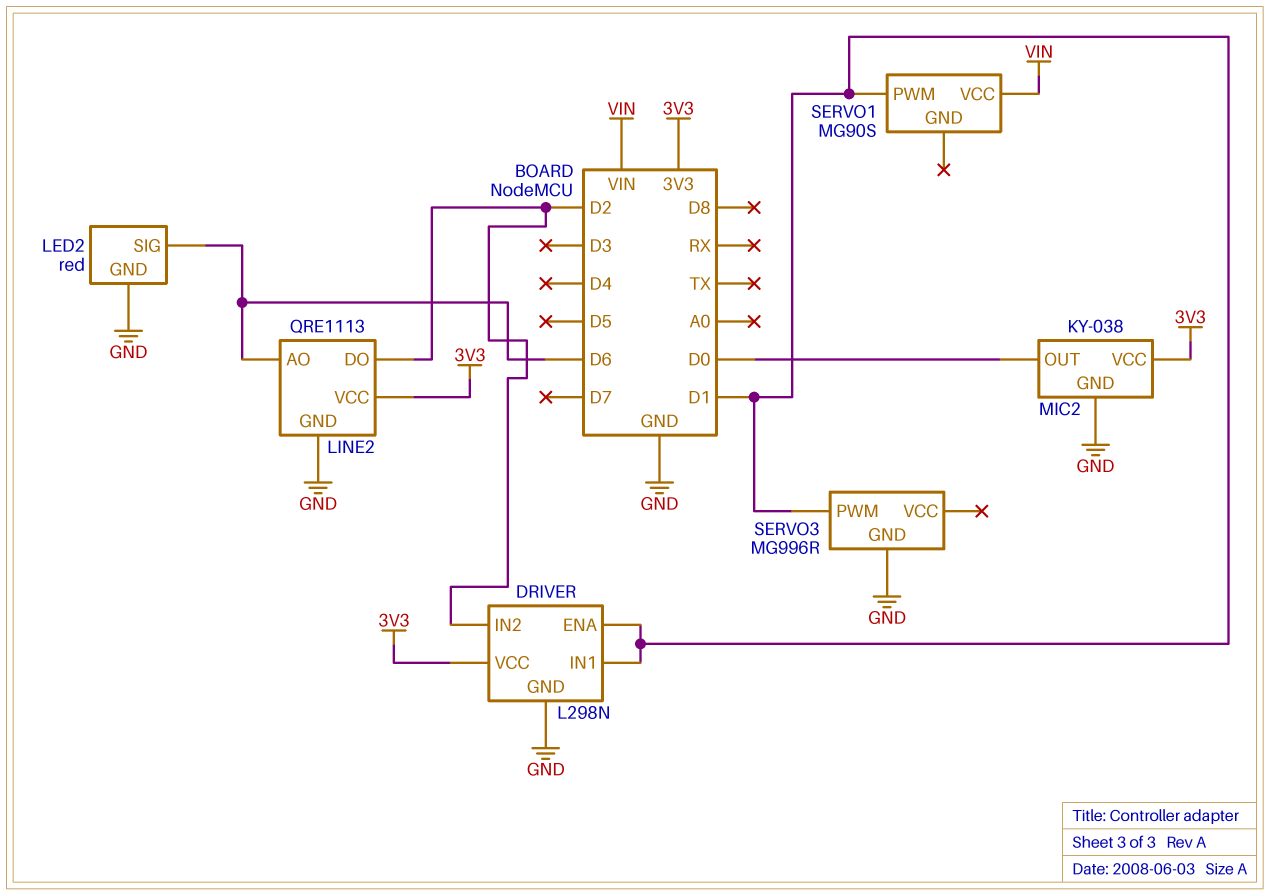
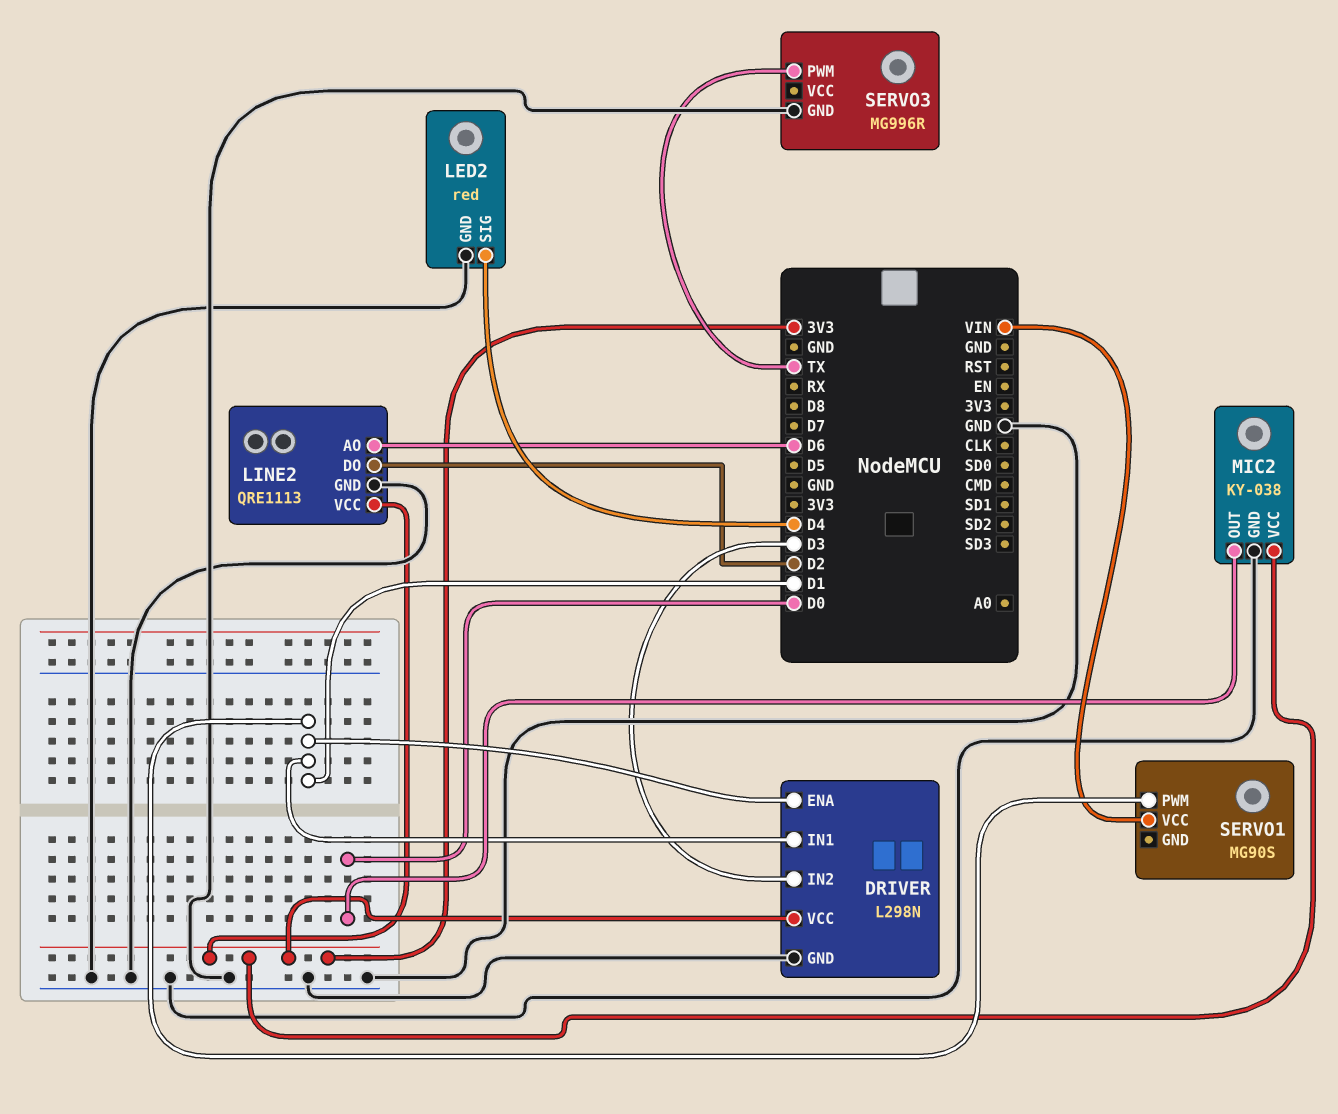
DRIVER pin IN2: D2 -> D3
LED2 pin SIG: D6 -> D4
SERVO3 pin PWM: D1 -> TX

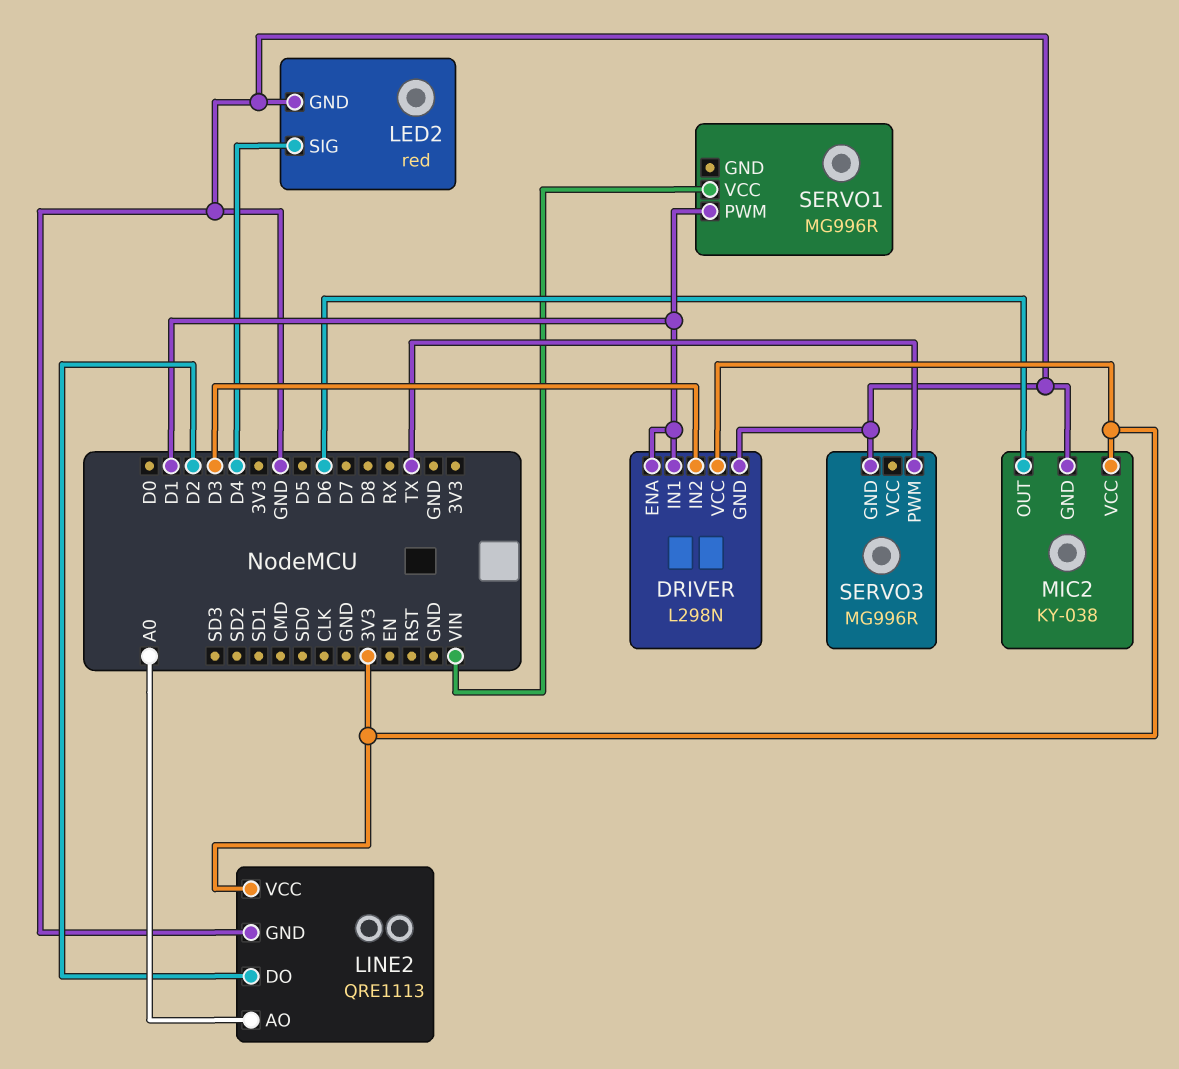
LINE2 pin AO: D6 -> A0
MIC2 pin OUT: D0 -> D6
SERVO1: MG90S -> MG996R

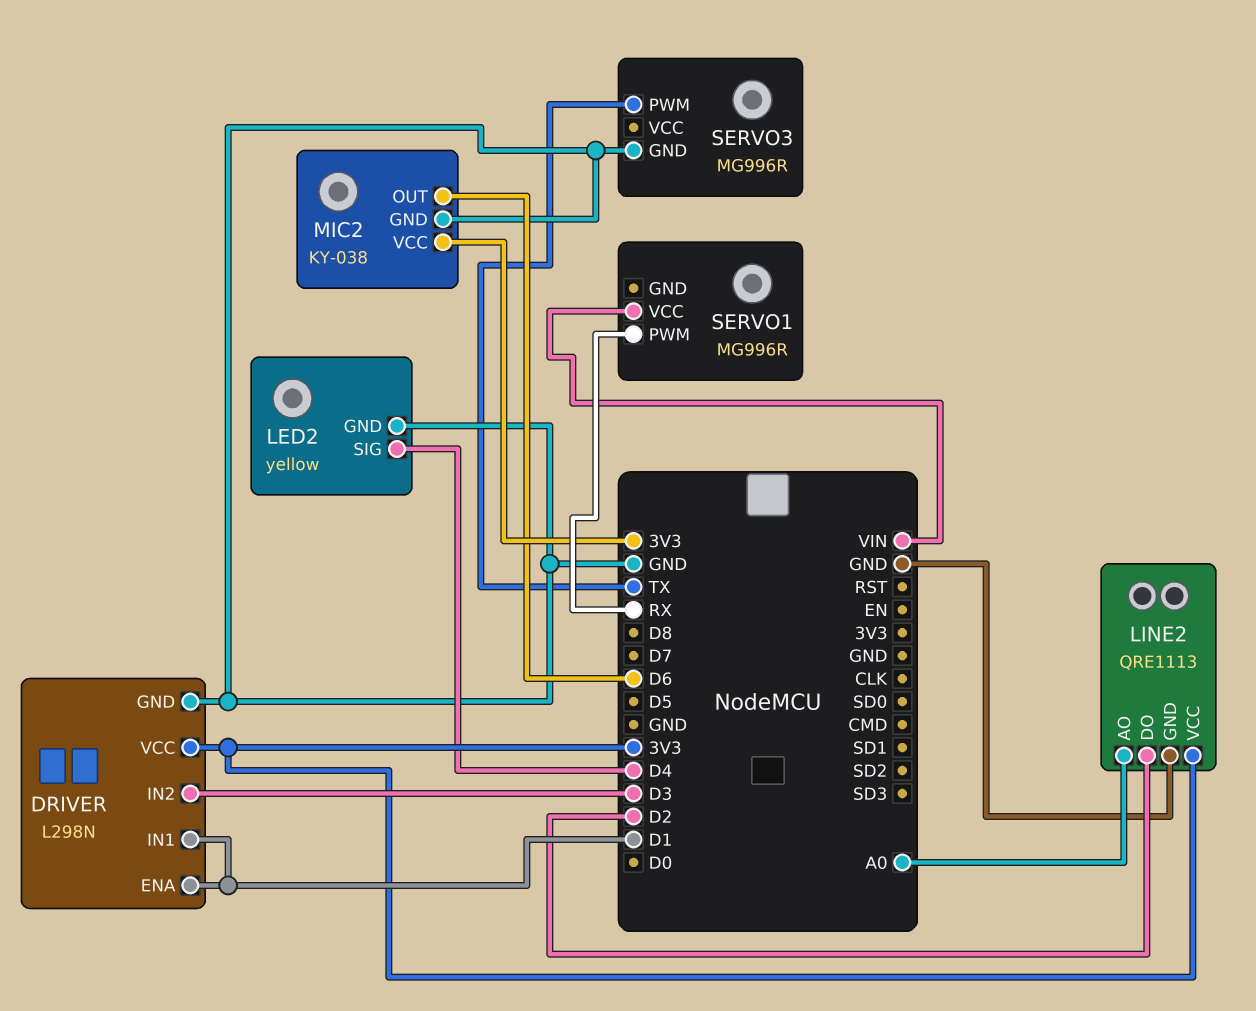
LED2: red -> yellow
SERVO1 pin PWM: D1 -> RX

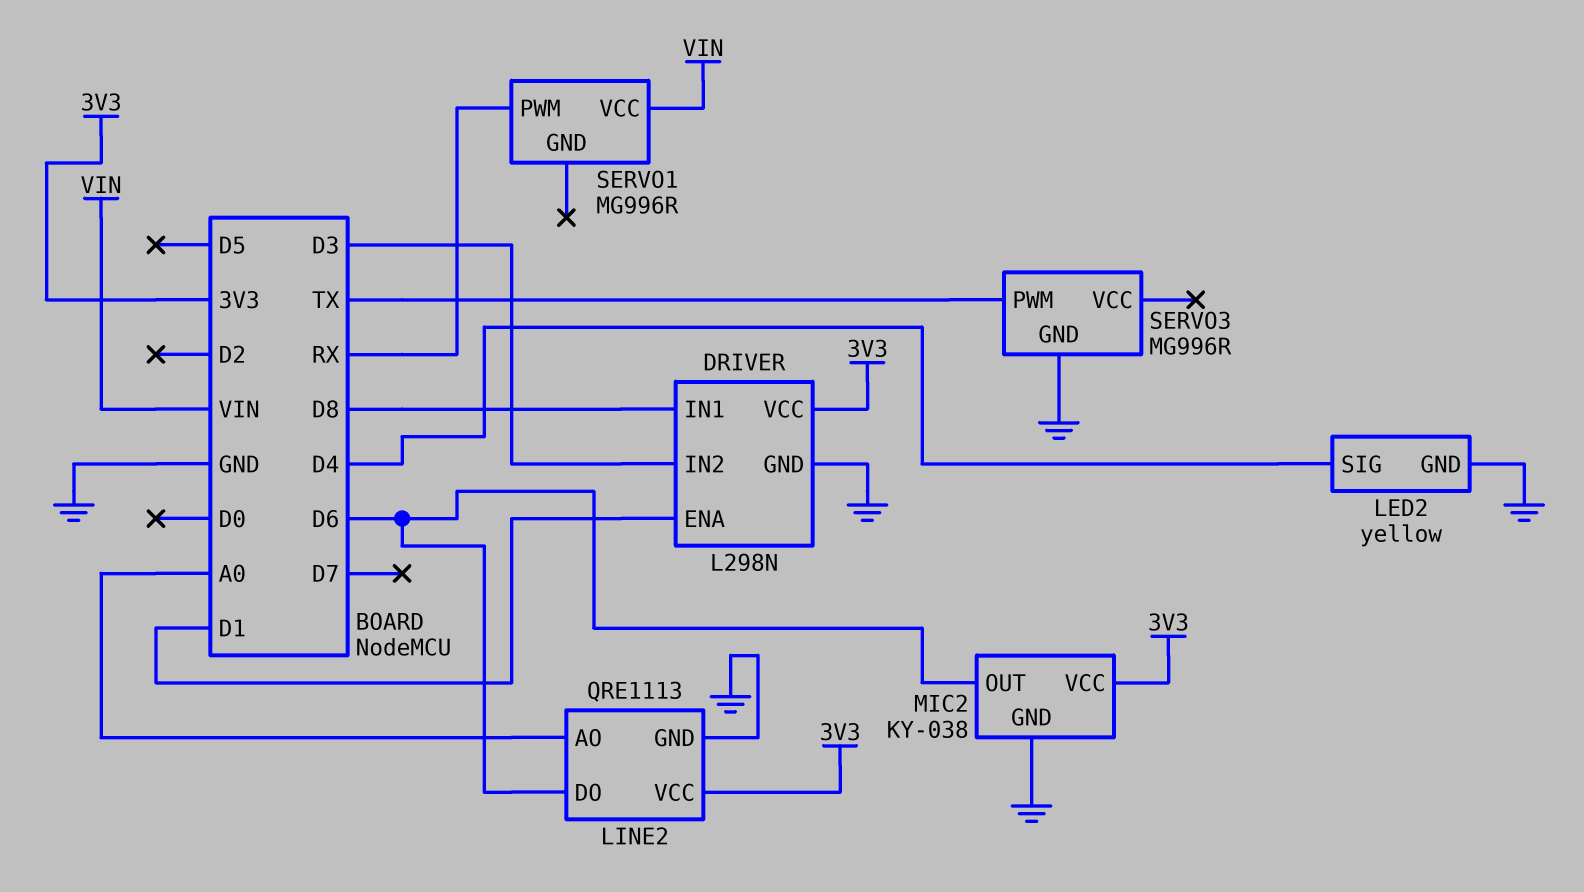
DRIVER pin IN1: D1 -> D8
LINE2 pin DO: D2 -> D6

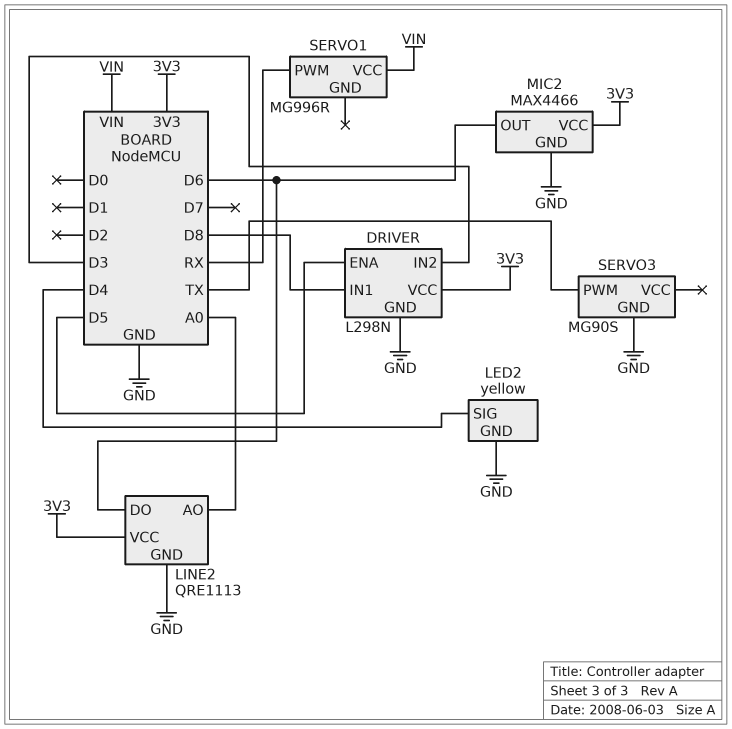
DRIVER pin ENA: D1 -> D5
MIC2: KY-038 -> MAX4466
SERVO3: MG996R -> MG90S

